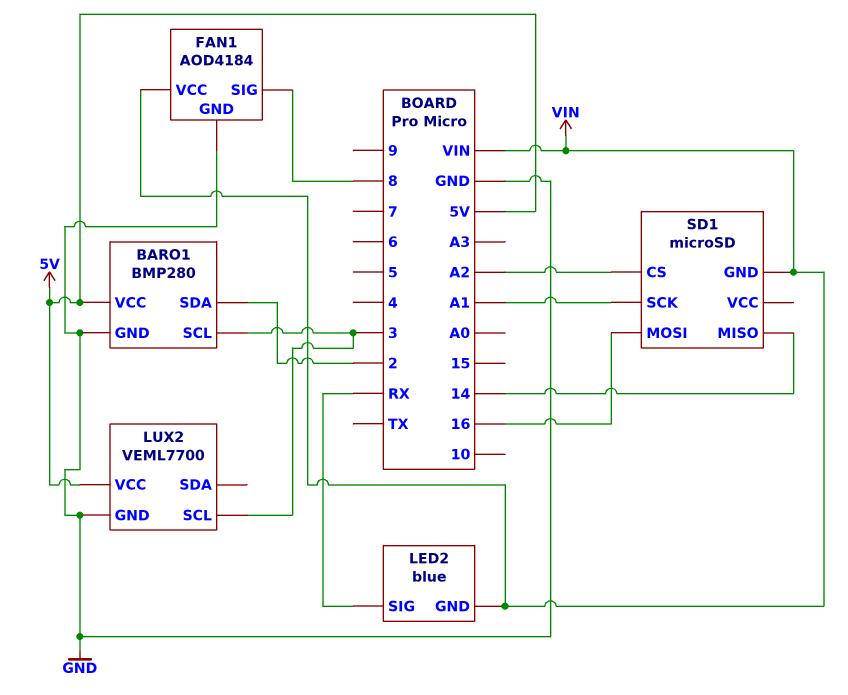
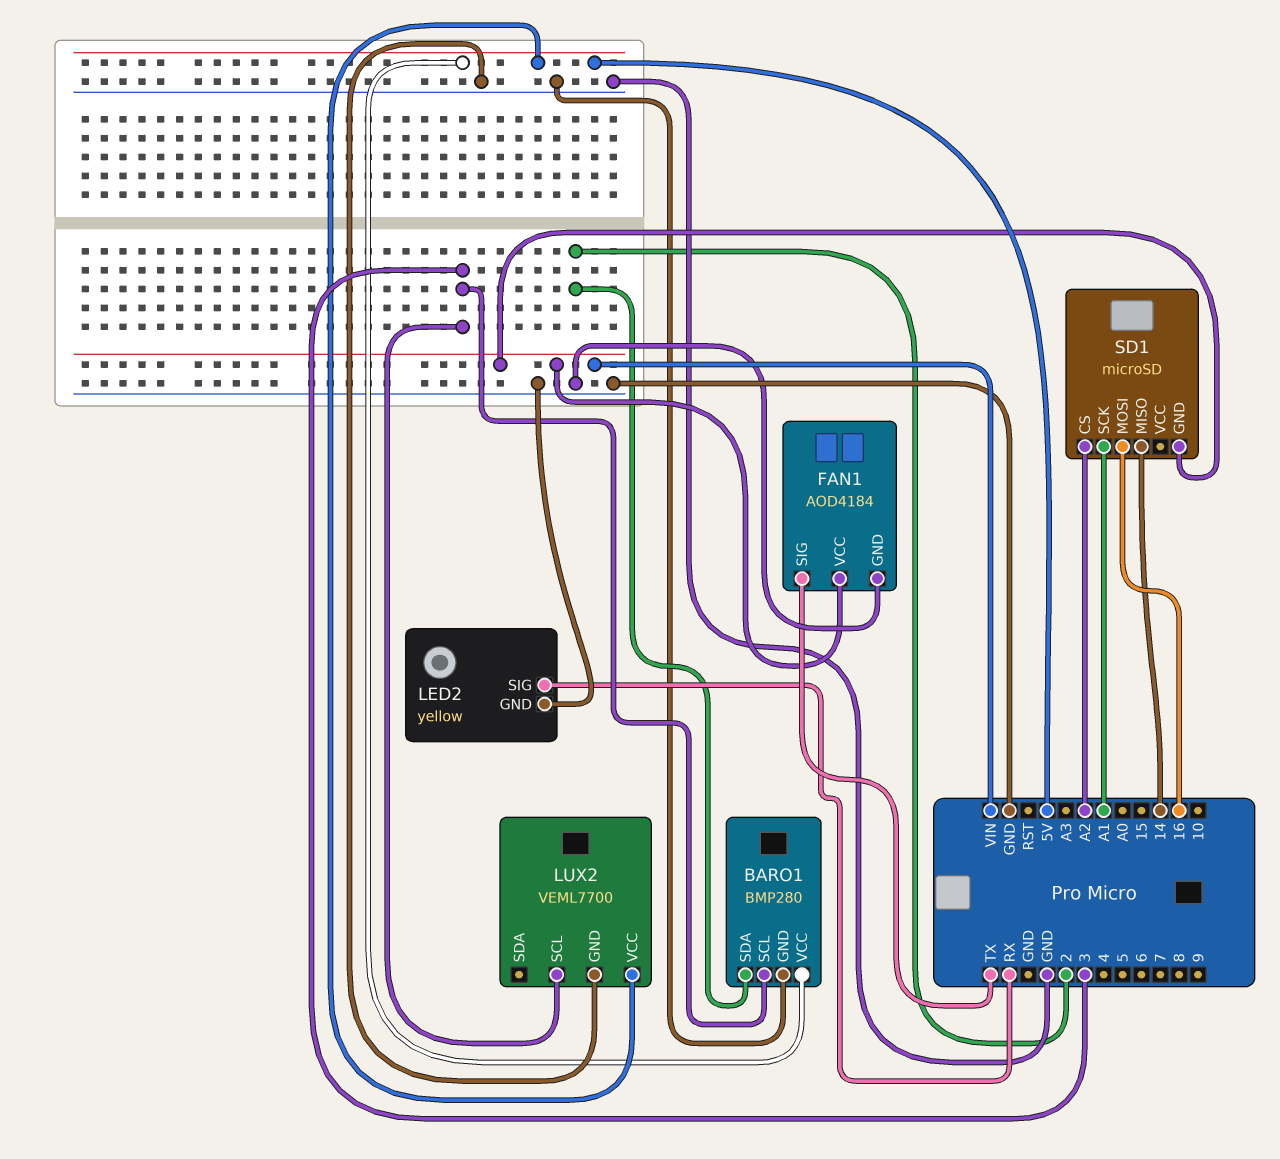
FAN1 pin SIG: 8 -> TX
LED2: blue -> yellow
LED2 pin GND: VIN -> GND

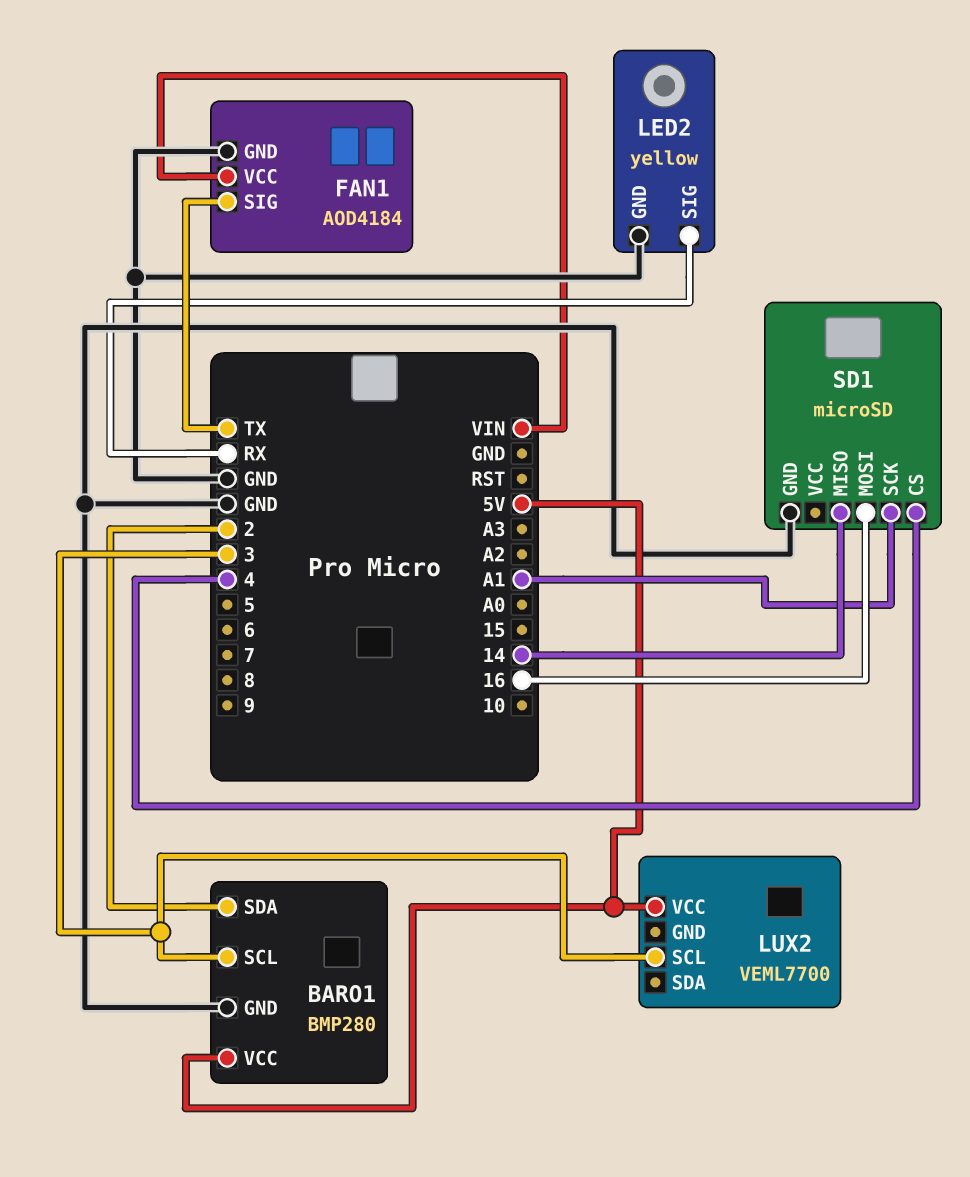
LUX2 pin GND: GND -> none
SD1 pin CS: A2 -> 4
SD1 pin GND: VIN -> GND

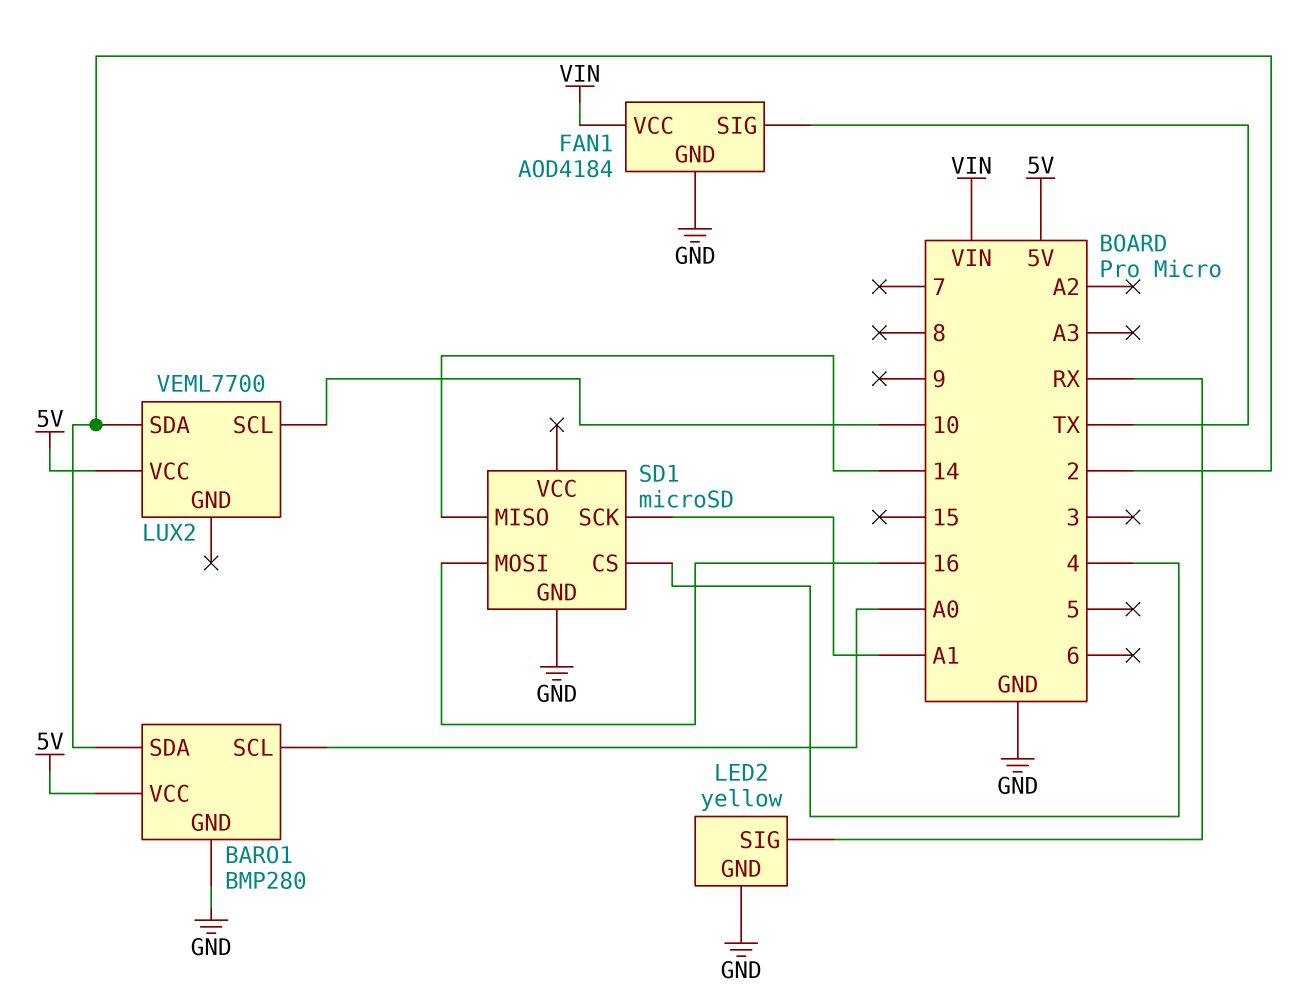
BARO1 pin SCL: 3 -> A0
LUX2 pin SCL: 3 -> 10
LUX2 pin SDA: none -> 2

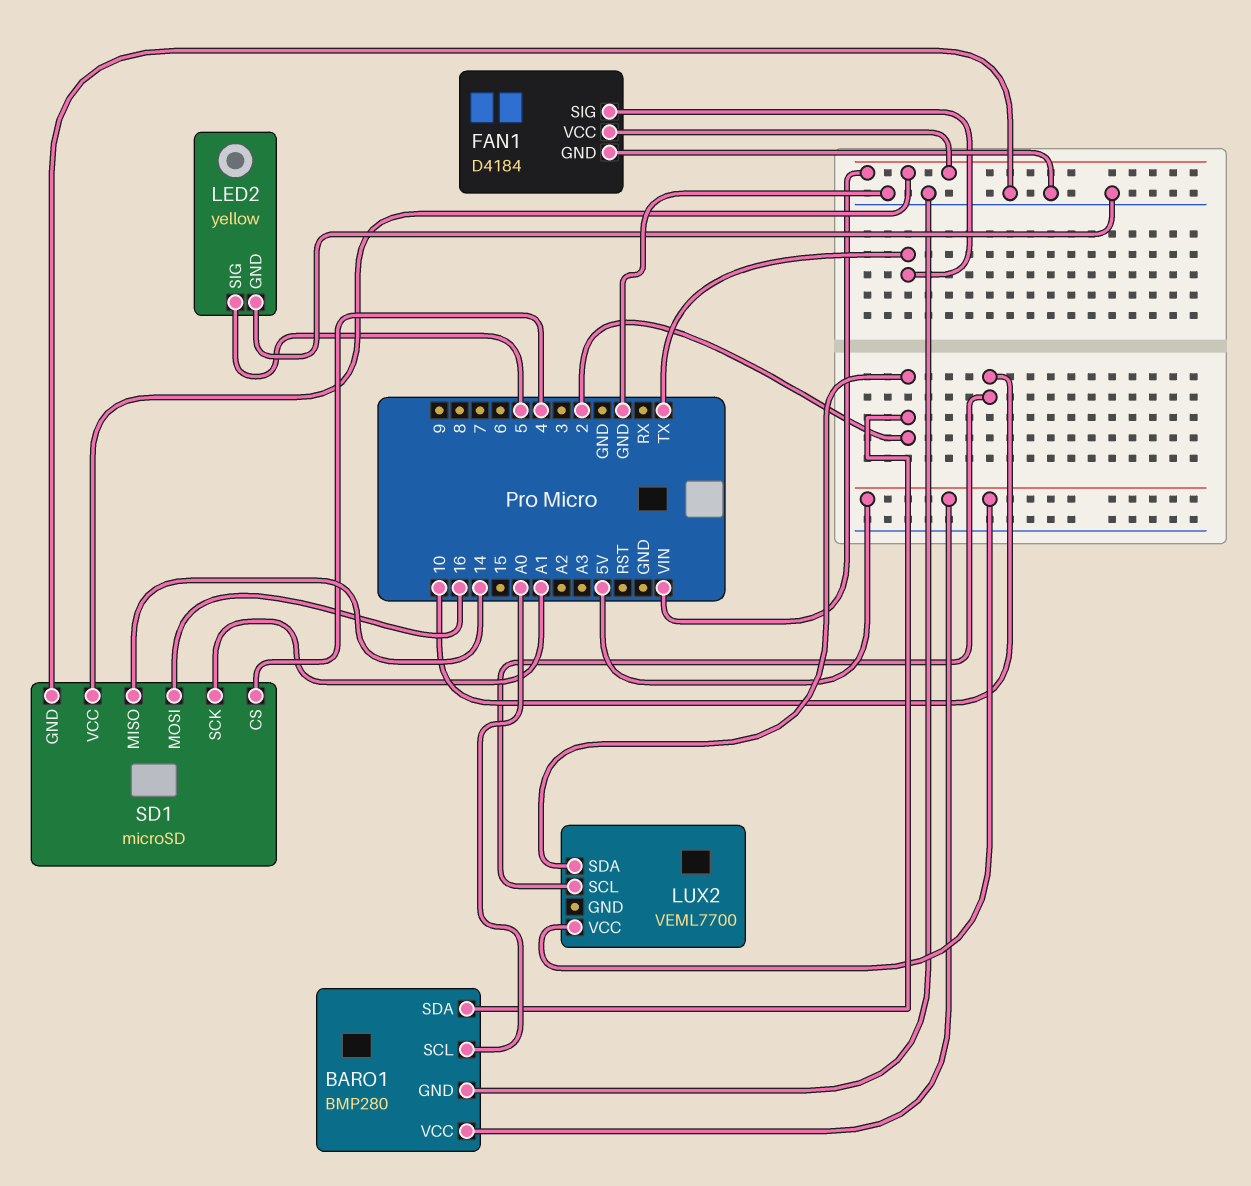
FAN1: AOD4184 -> D4184
LED2 pin SIG: RX -> 5
SD1 pin VCC: none -> VIN

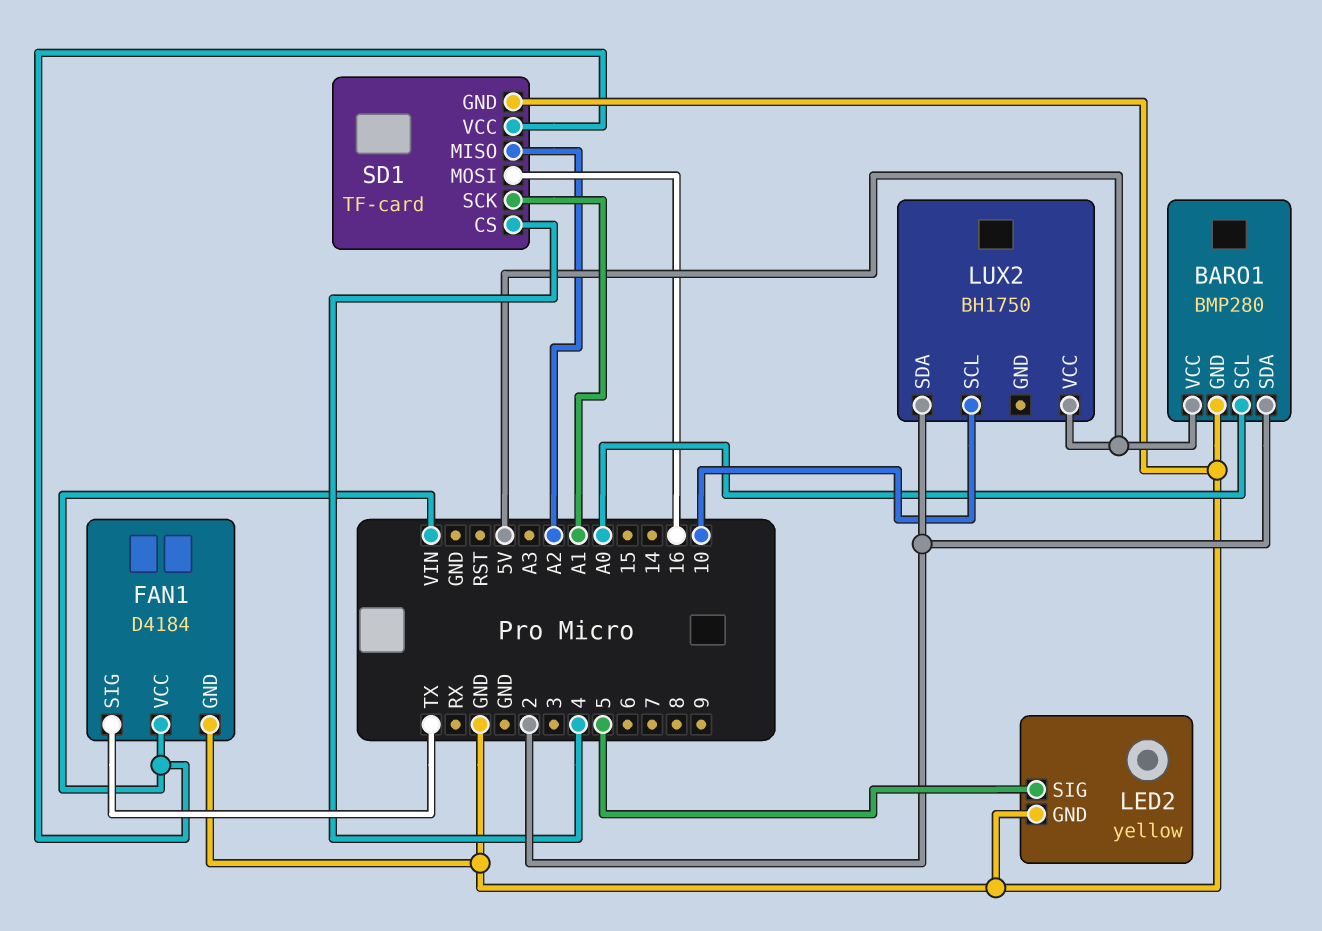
LUX2: VEML7700 -> BH1750
SD1: microSD -> TF-card
SD1 pin MISO: 14 -> A2

